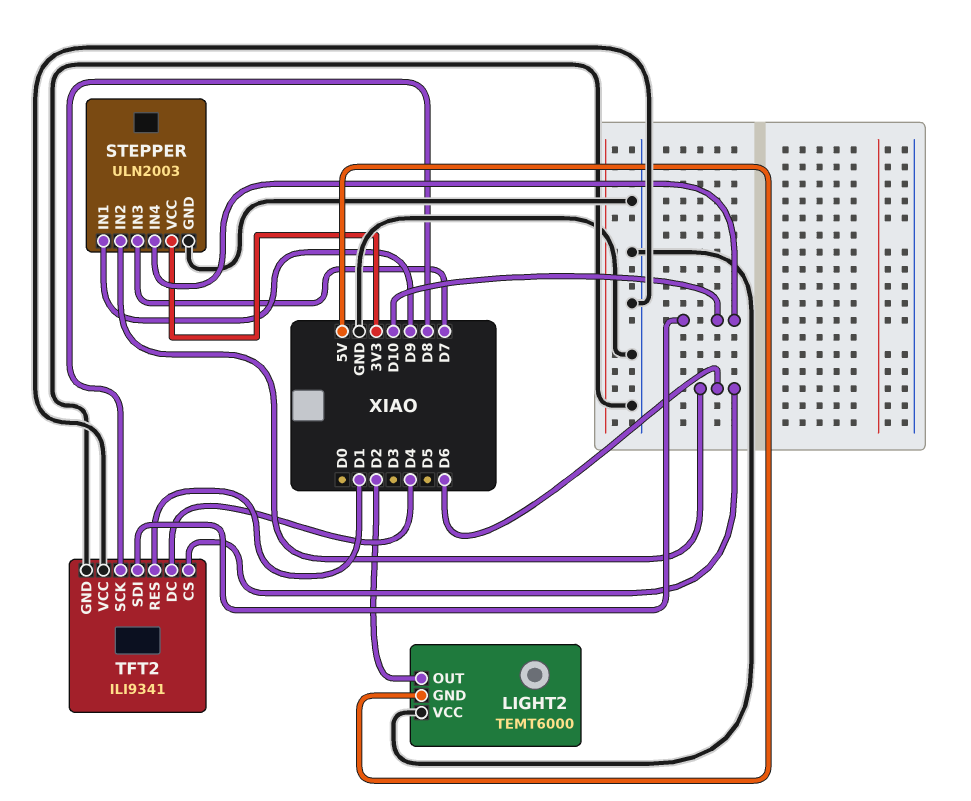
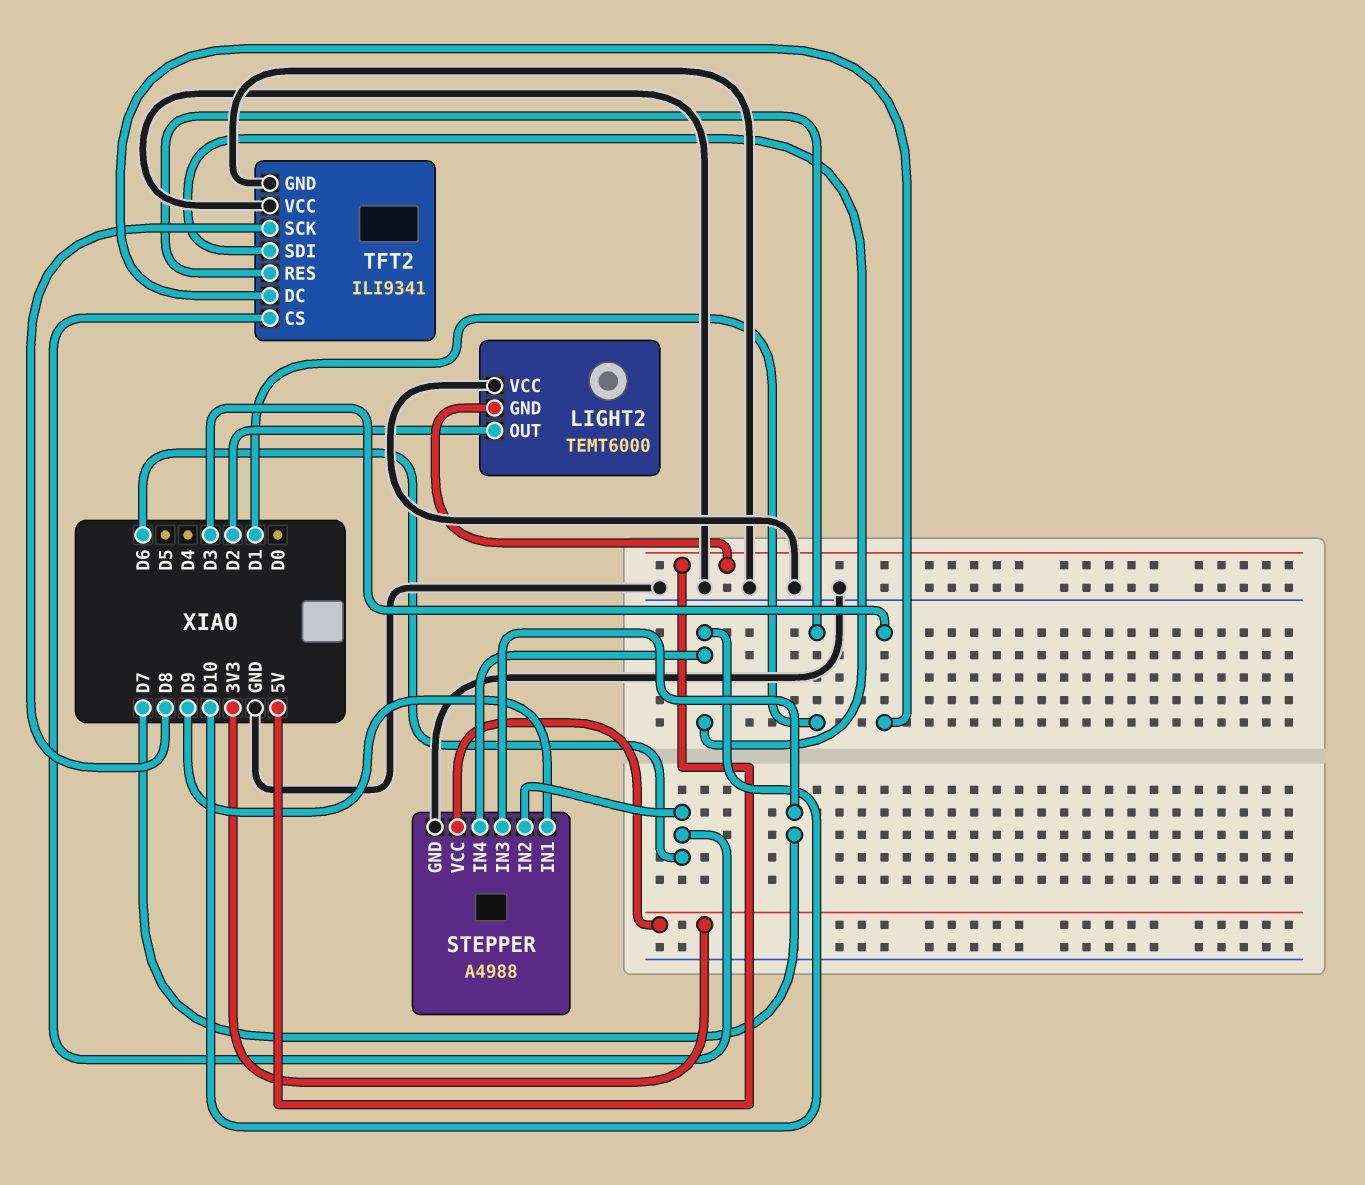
STEPPER: ULN2003 -> A4988
TFT2 pin DC: D4 -> D3

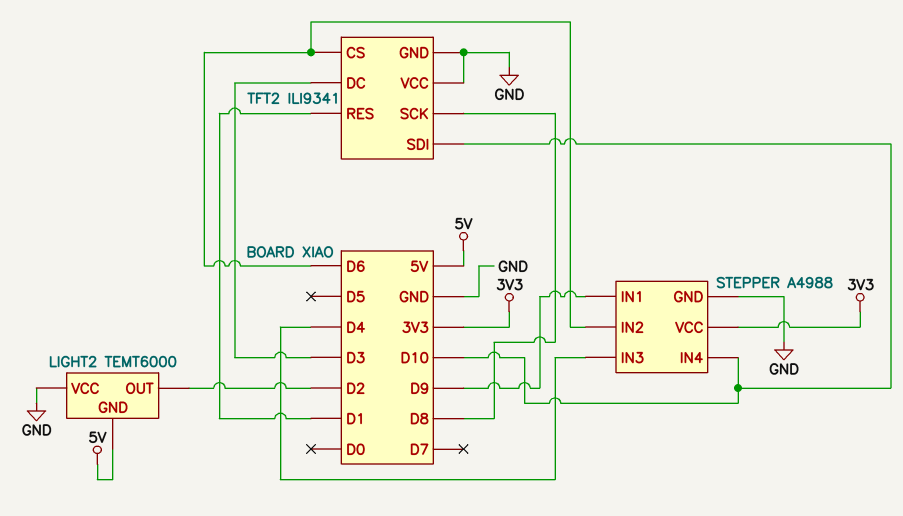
STEPPER pin IN3: D7 -> D4

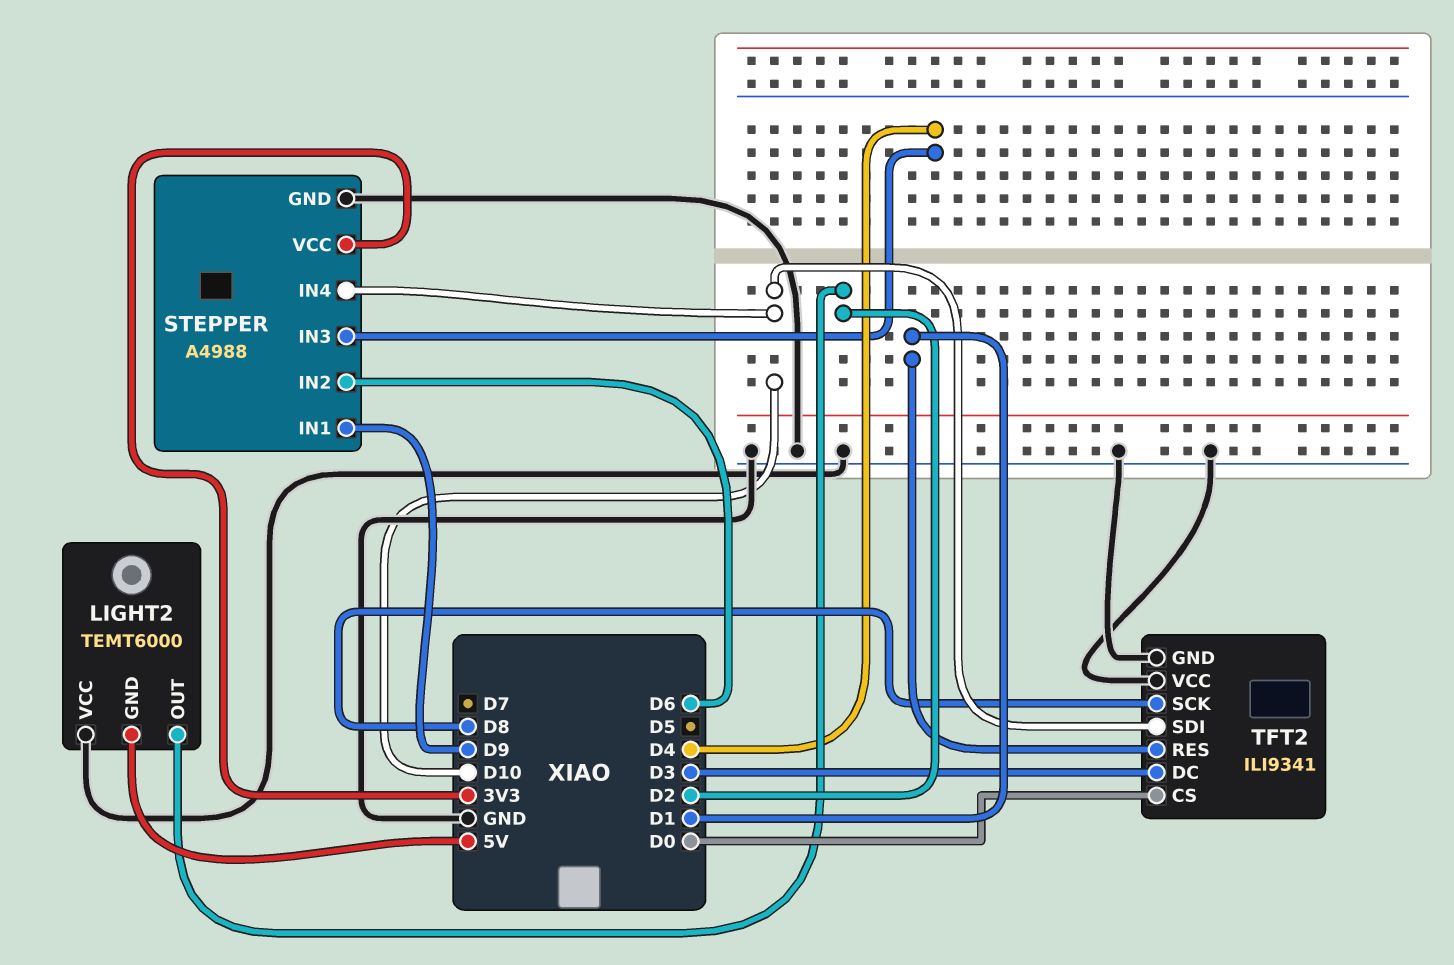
TFT2 pin CS: D6 -> D0

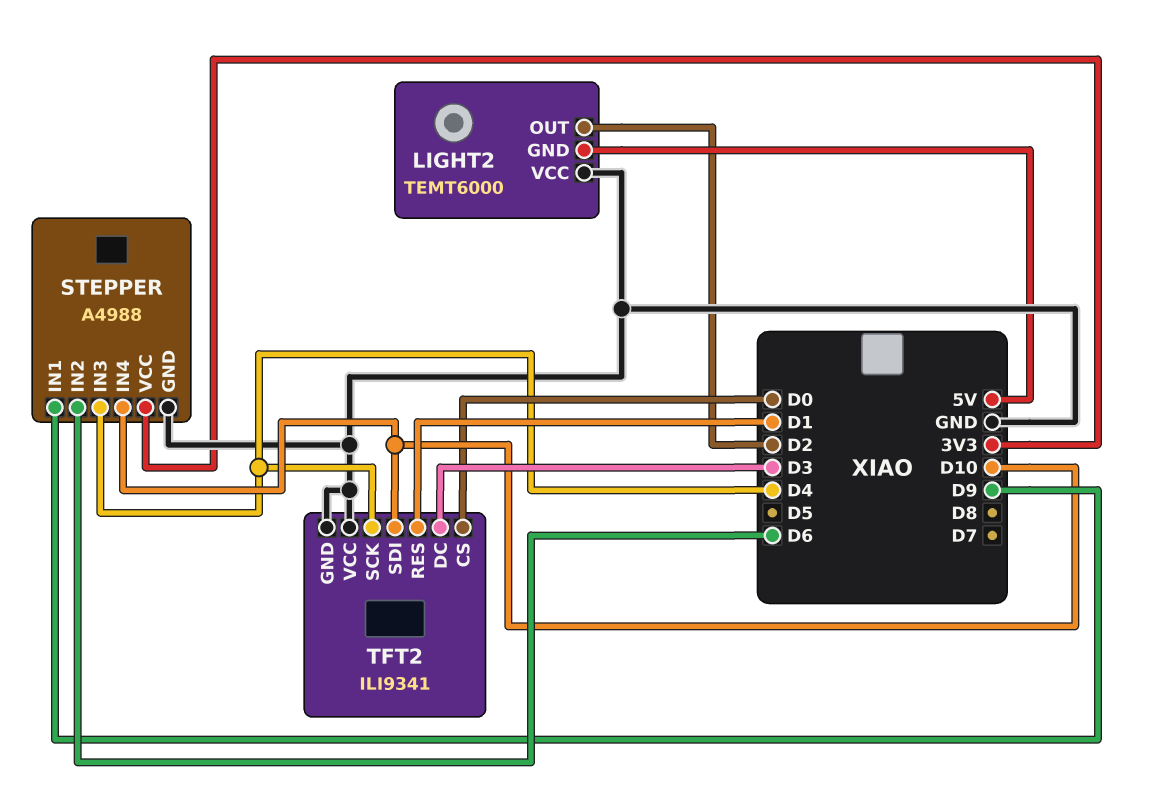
TFT2 pin SCK: D8 -> D4

